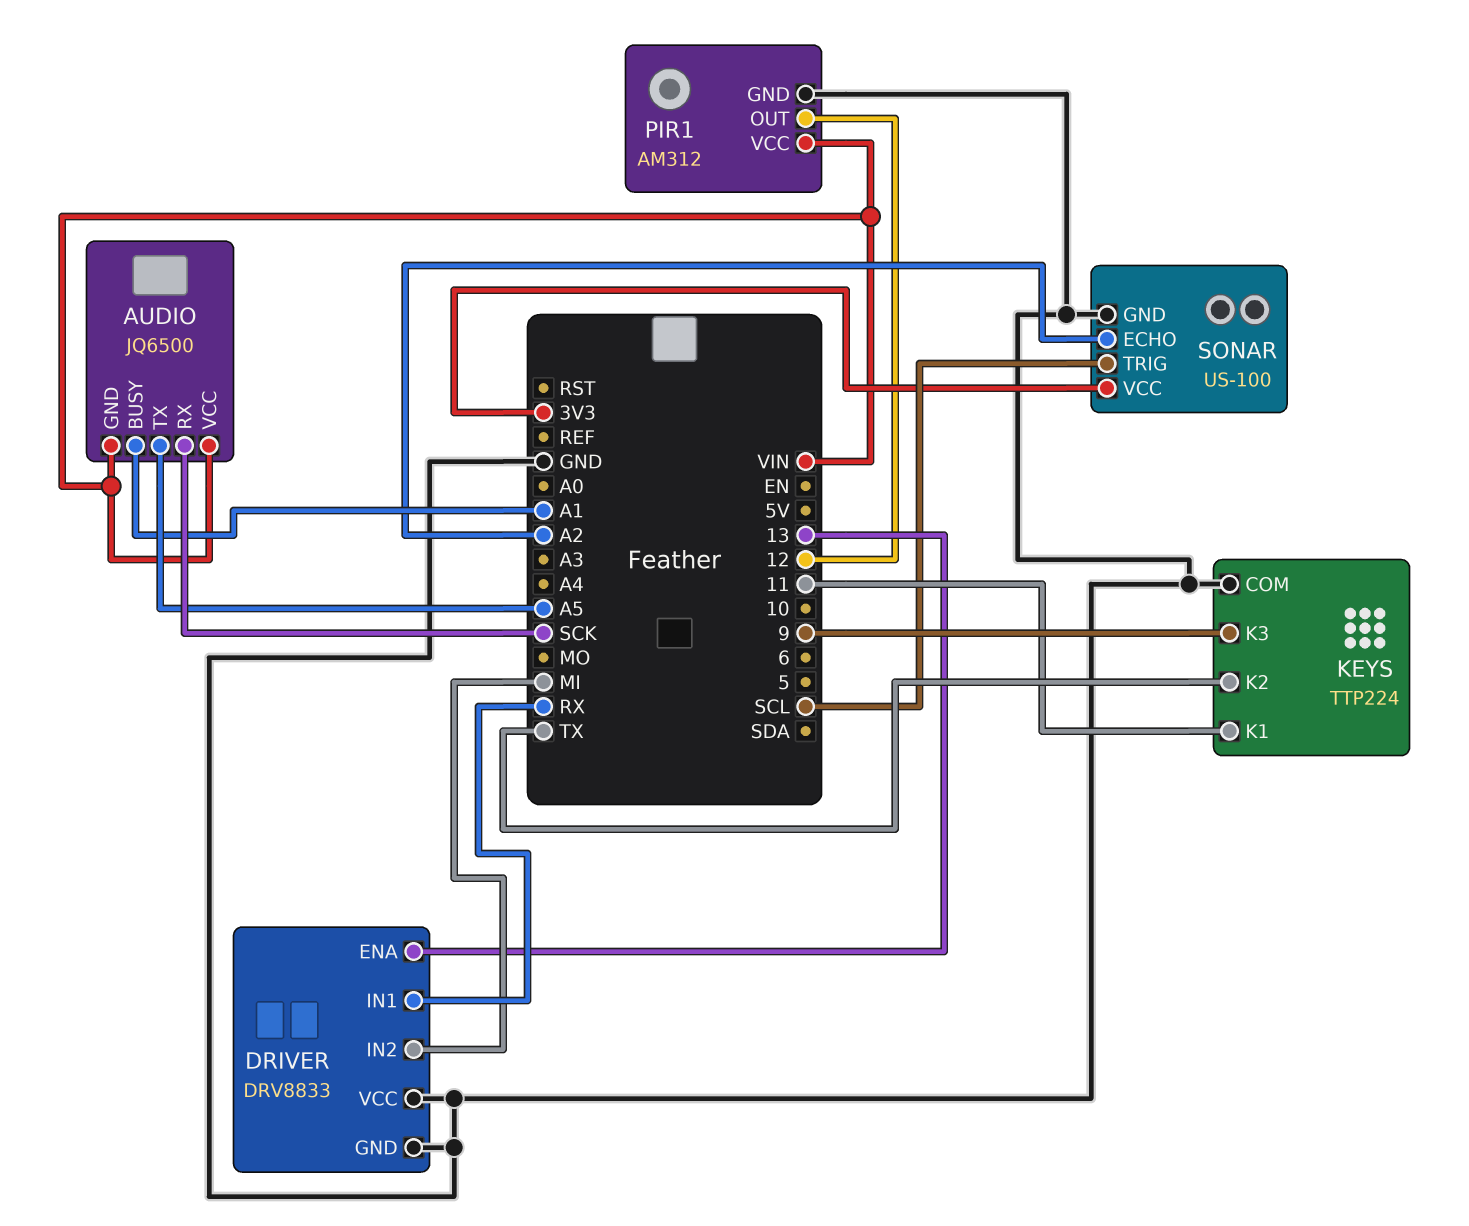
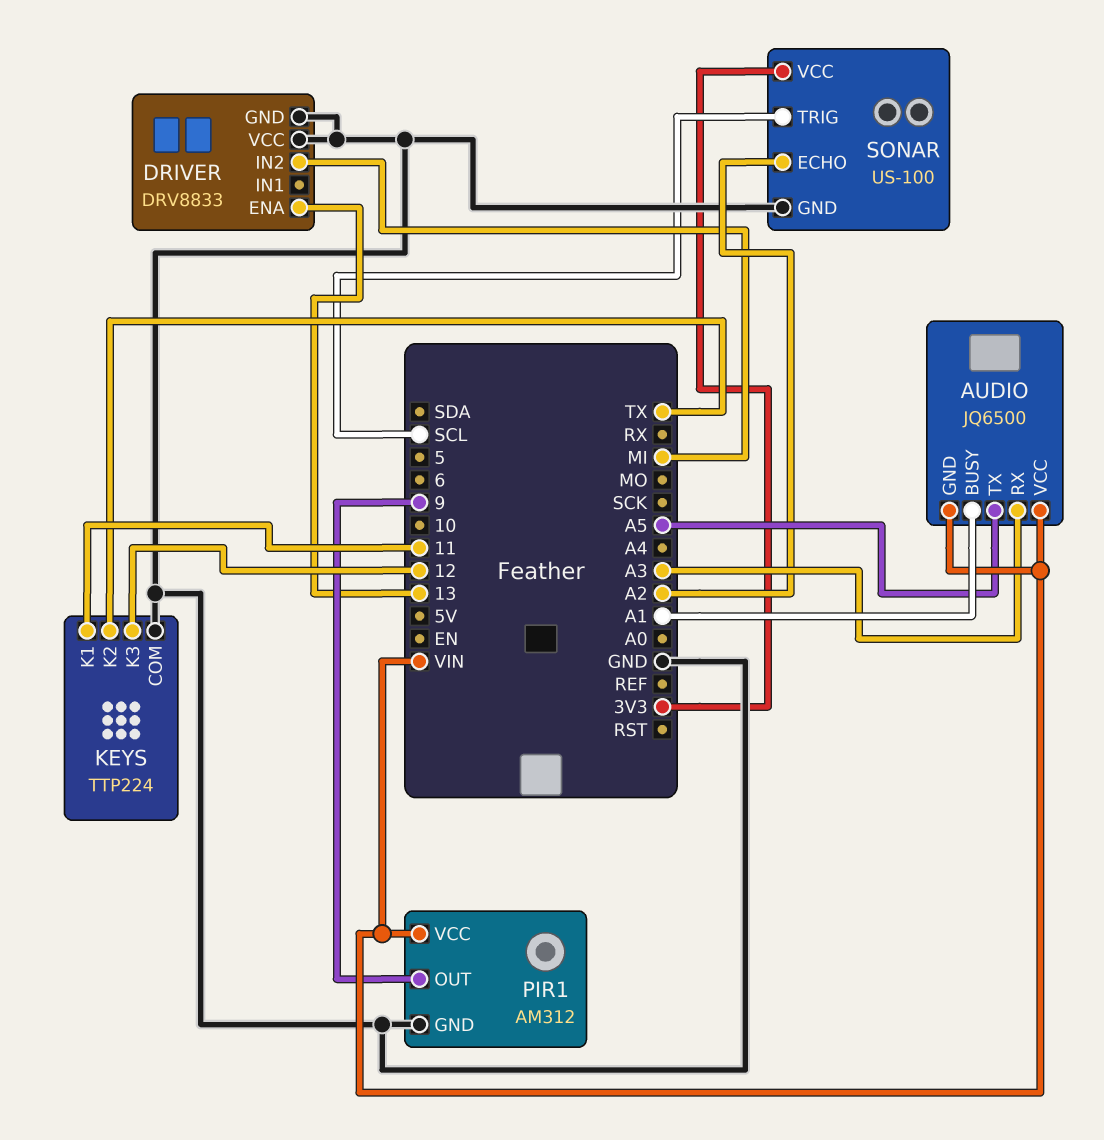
AUDIO pin RX: SCK -> A3
DRIVER pin IN1: RX -> none
KEYS pin K3: 9 -> 12
PIR1 pin OUT: 12 -> 9

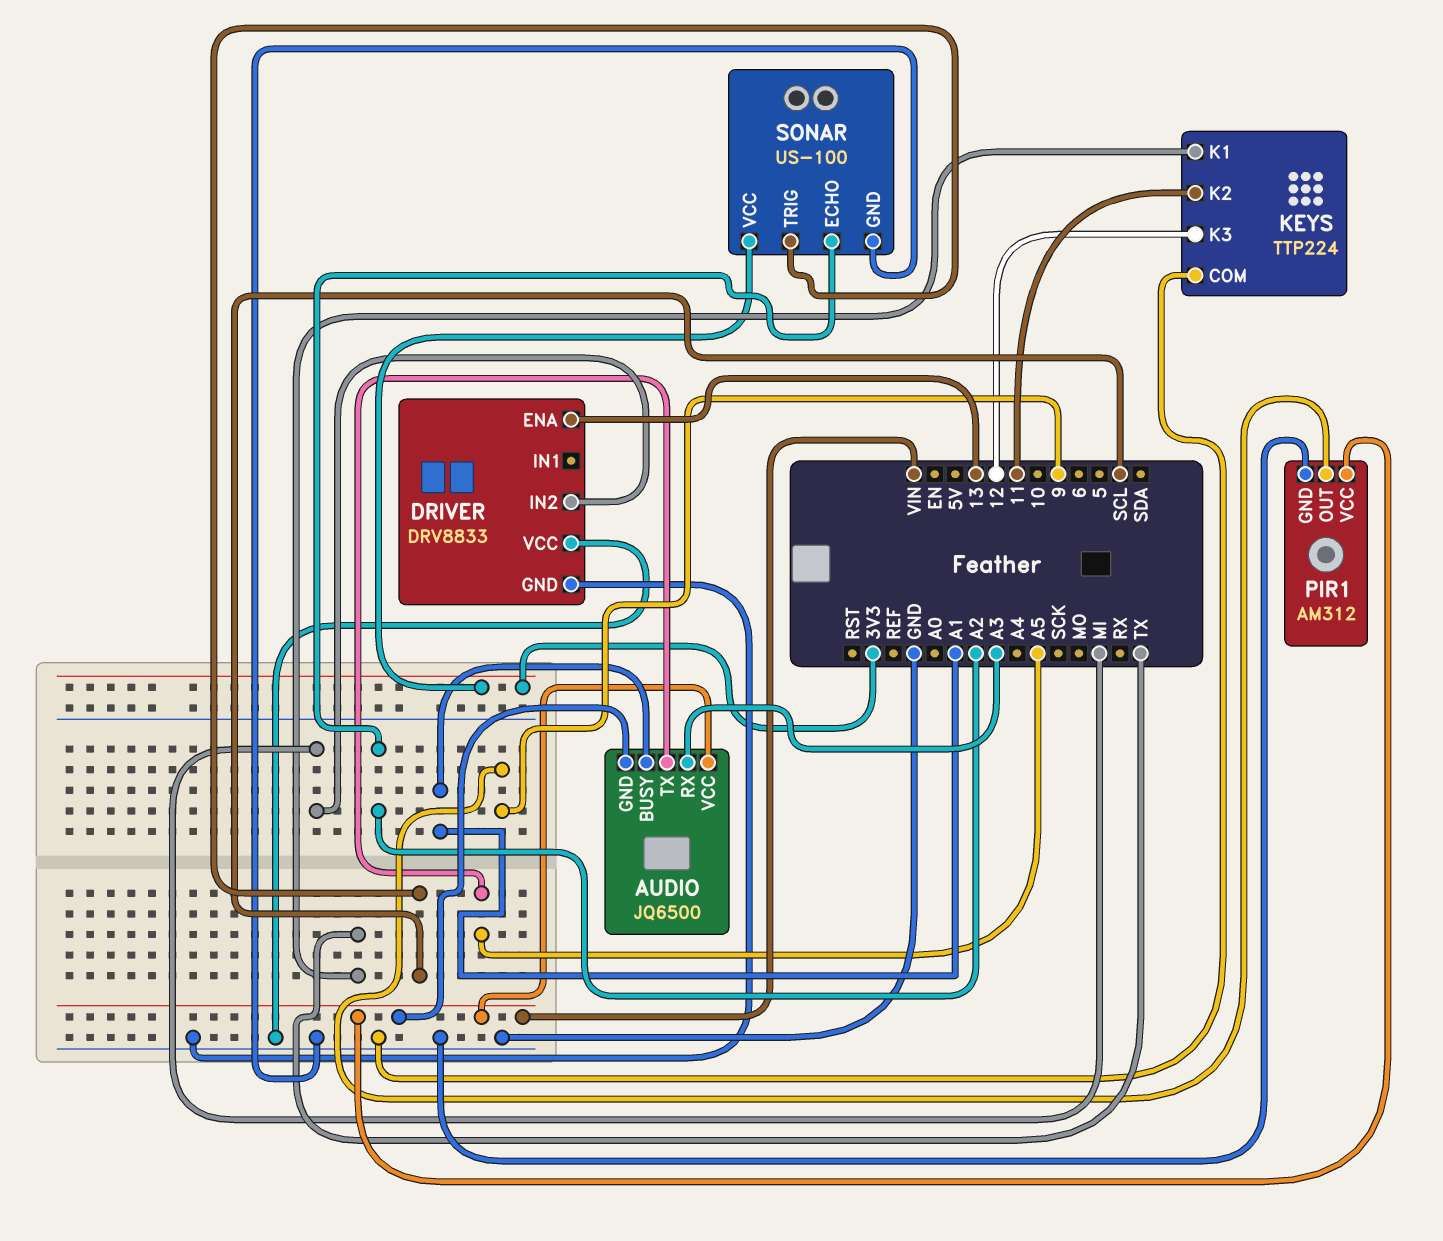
KEYS pin K1: 11 -> TX
KEYS pin K2: TX -> 11

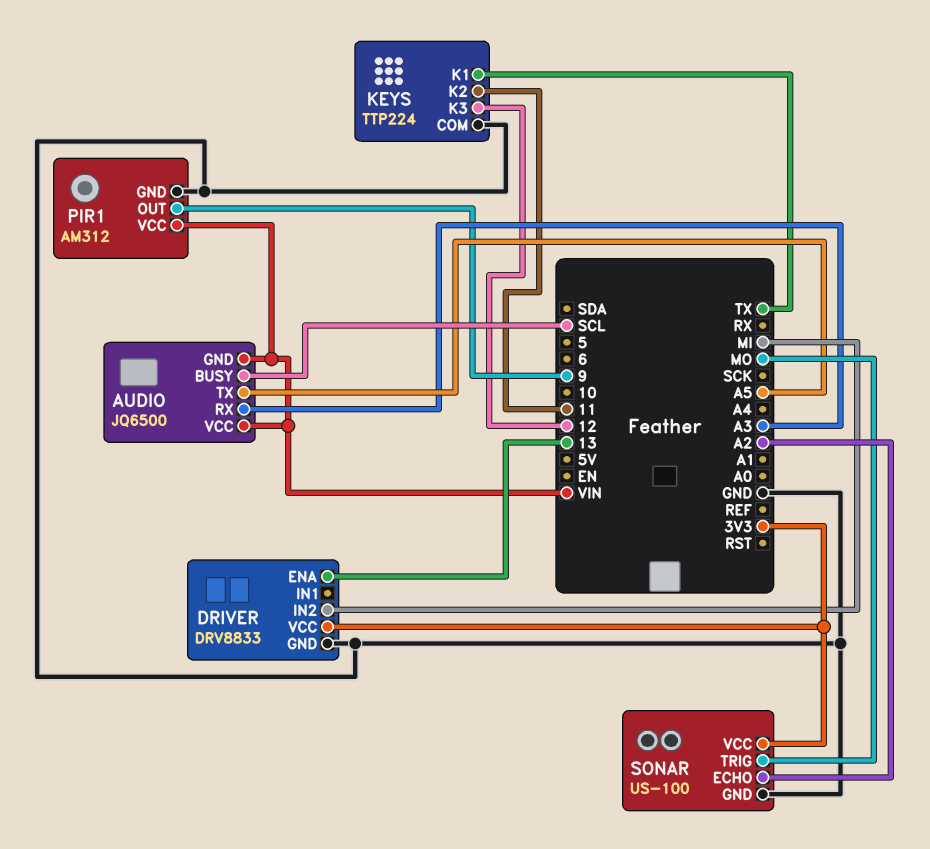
AUDIO pin BUSY: A1 -> SCL
DRIVER pin VCC: GND -> 3V3
SONAR pin TRIG: SCL -> MO

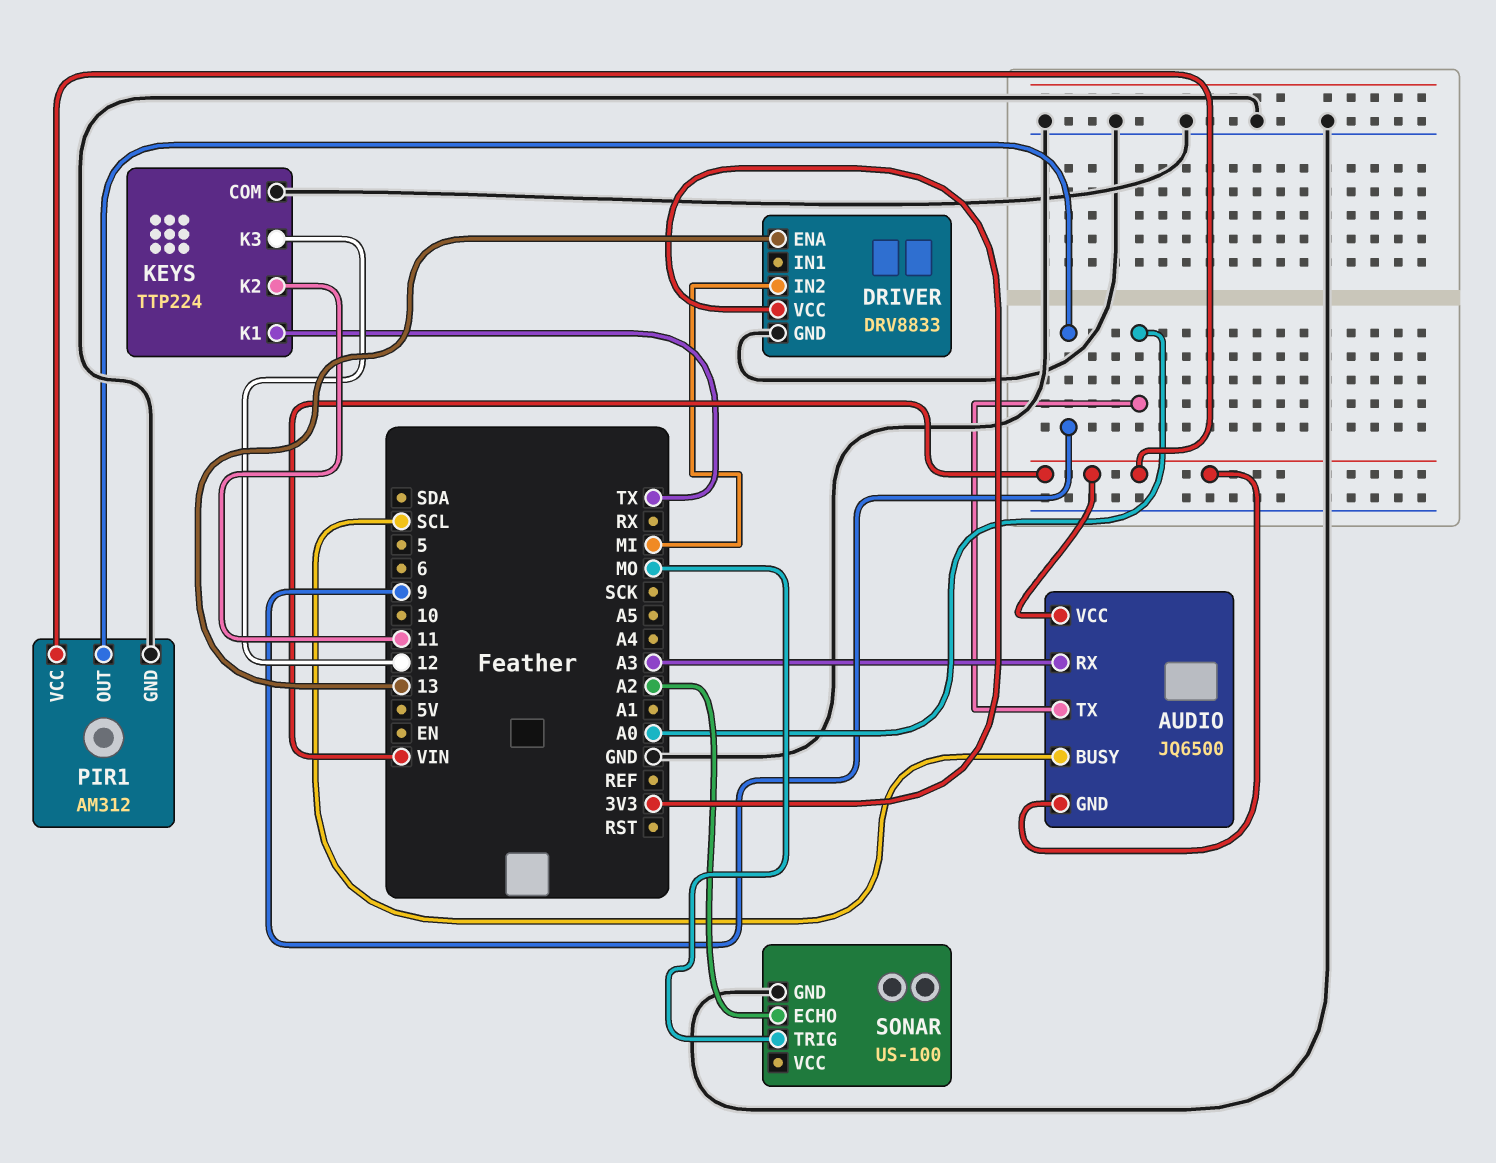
AUDIO pin TX: A5 -> A0
SONAR pin VCC: 3V3 -> none

